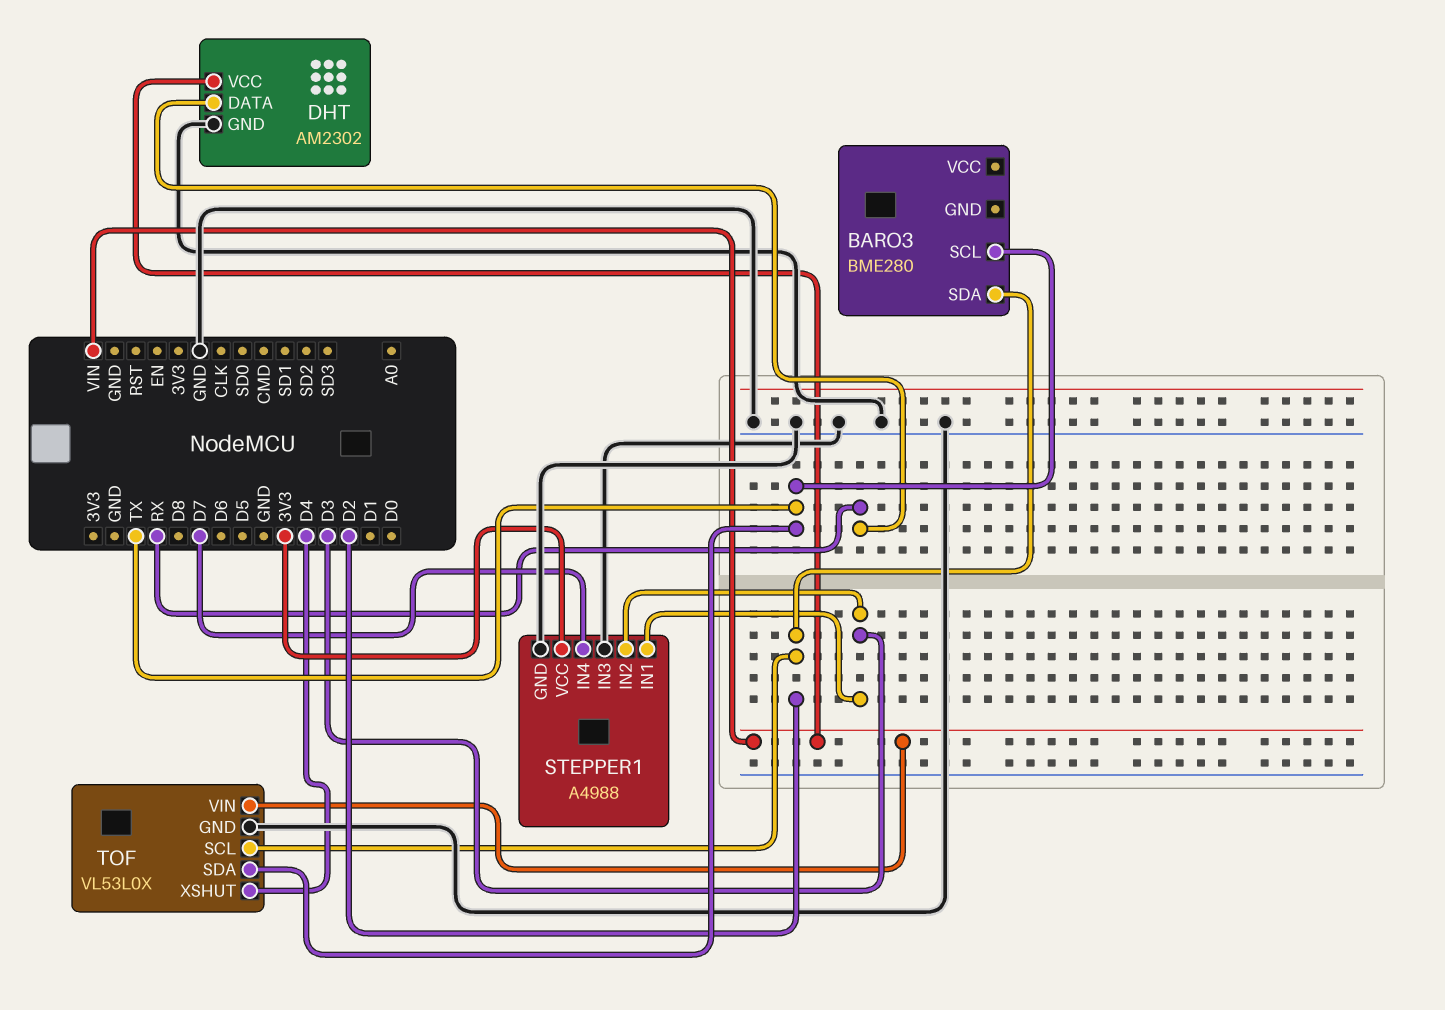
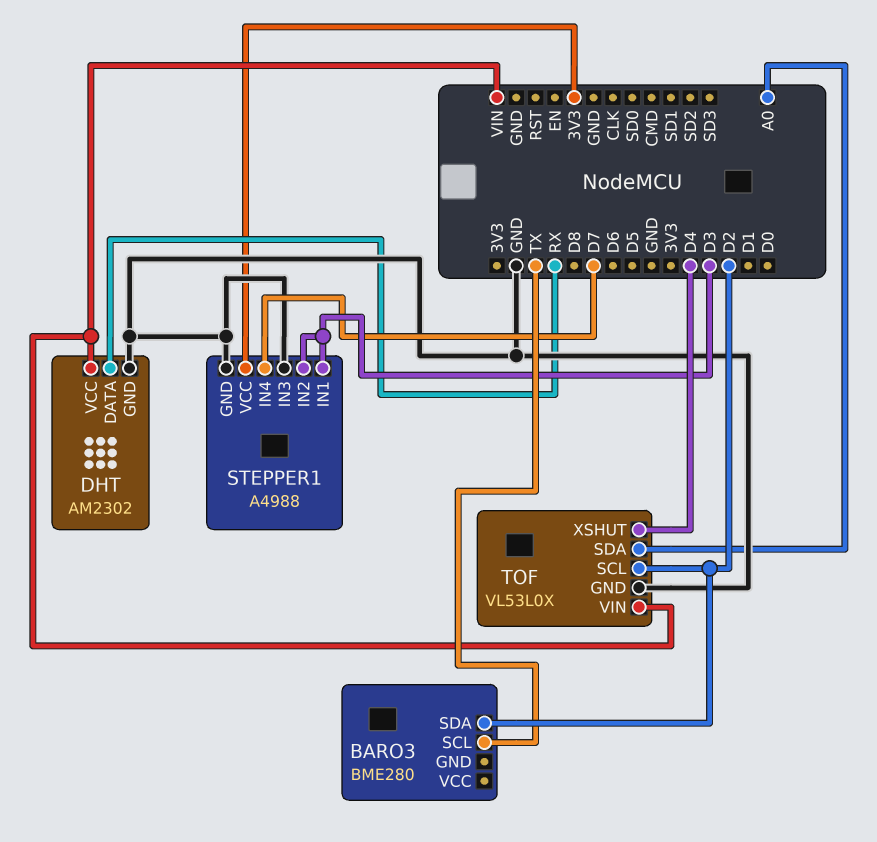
TOF pin SDA: TX -> A0

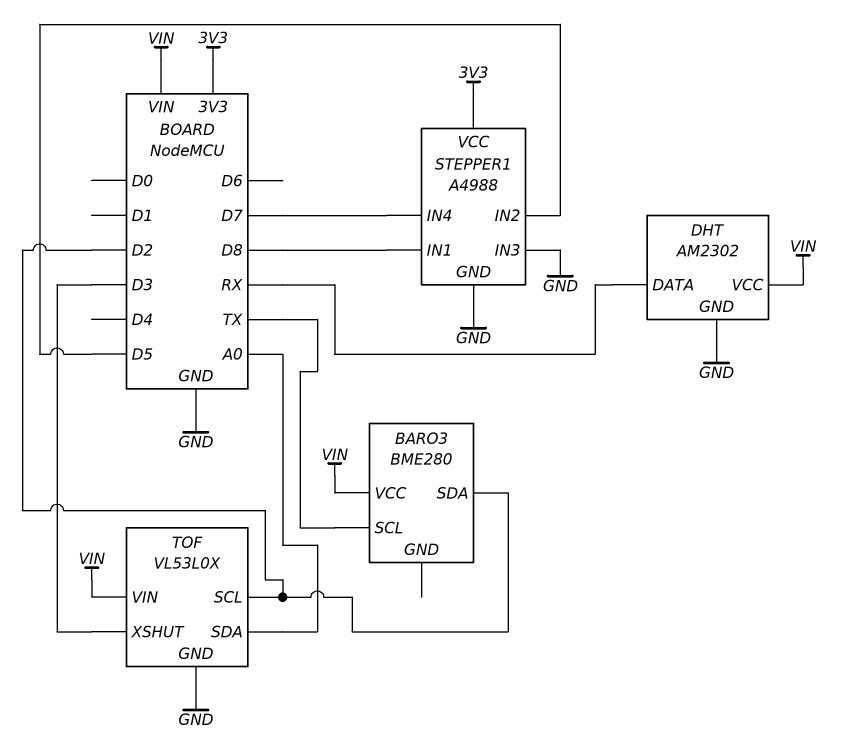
BARO3 pin VCC: none -> VIN
STEPPER1 pin IN1: D3 -> D8
STEPPER1 pin IN2: D3 -> D5
TOF pin XSHUT: D4 -> D3

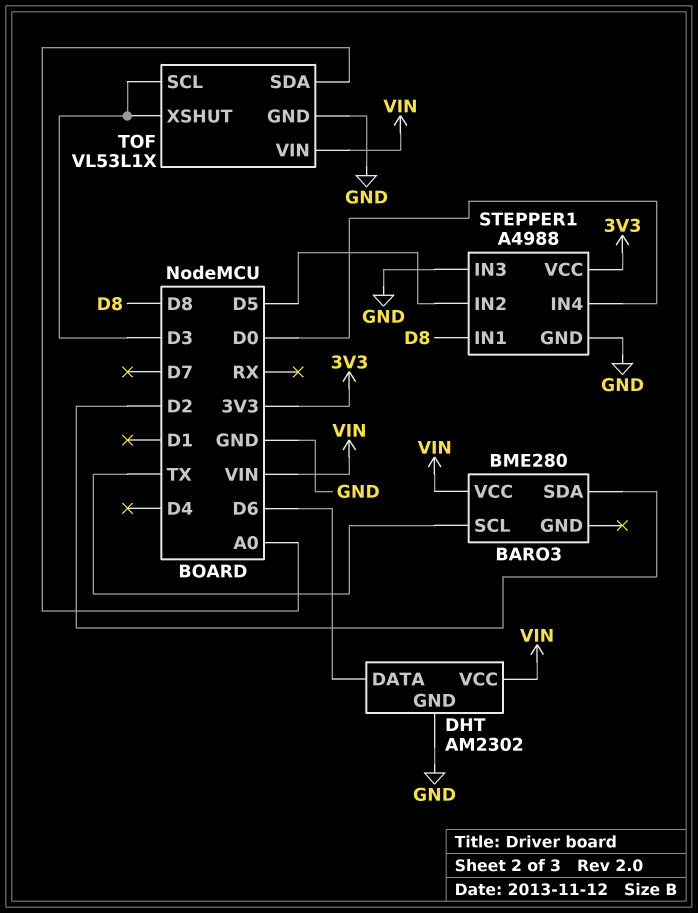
DHT pin DATA: RX -> D6
STEPPER1 pin IN4: D7 -> D0
TOF: VL53L0X -> VL53L1X
TOF pin SCL: D2 -> D3

